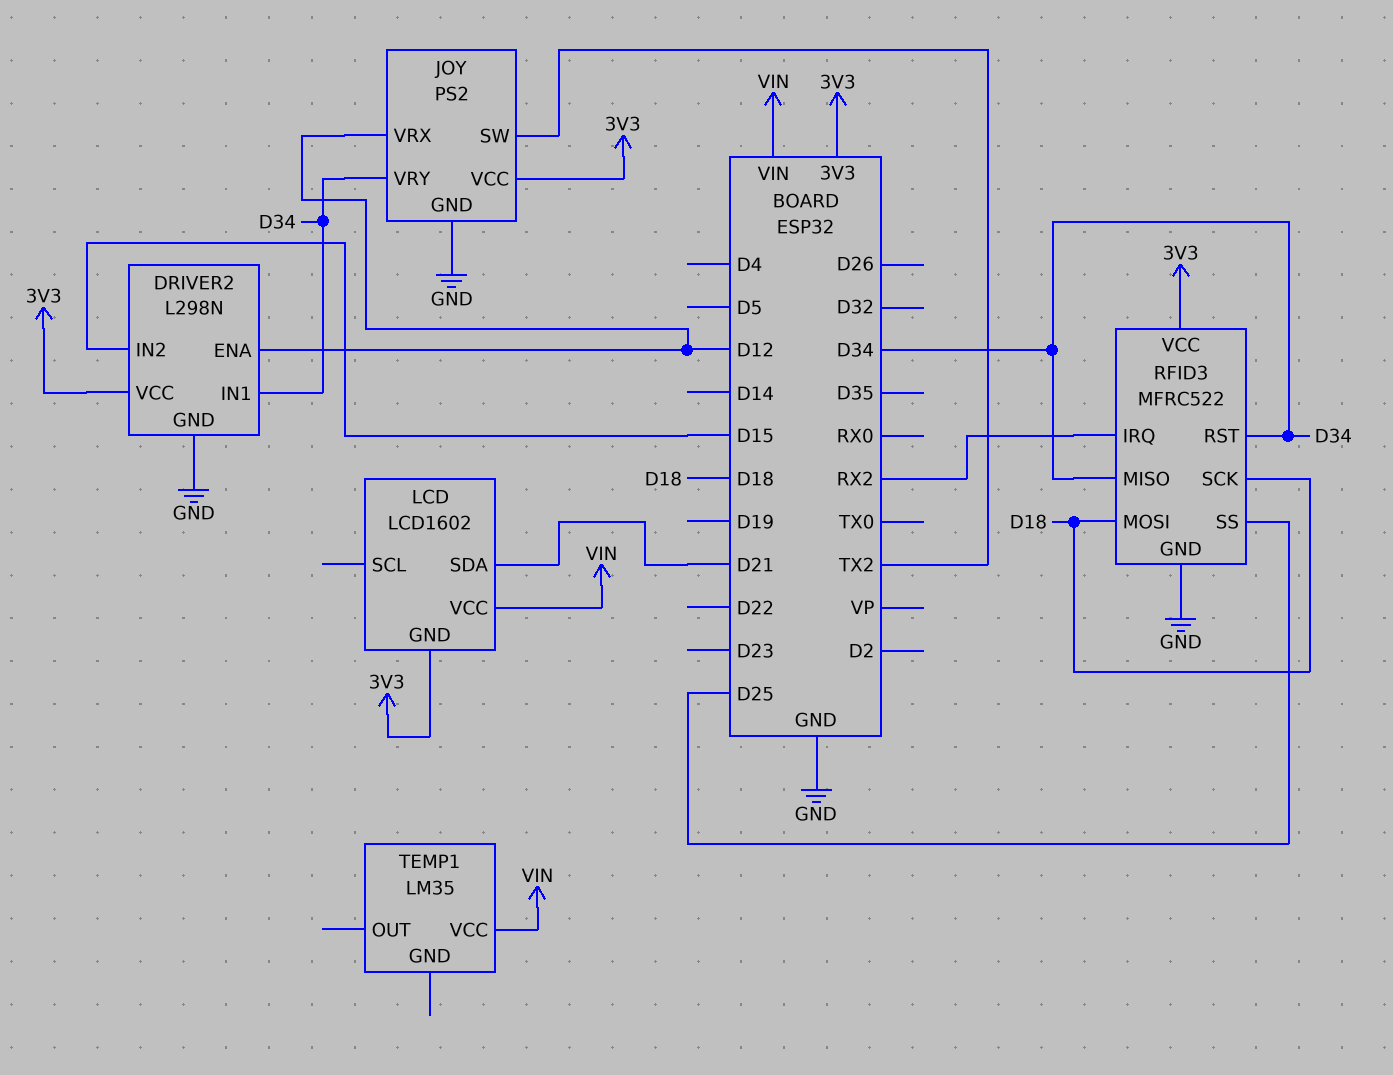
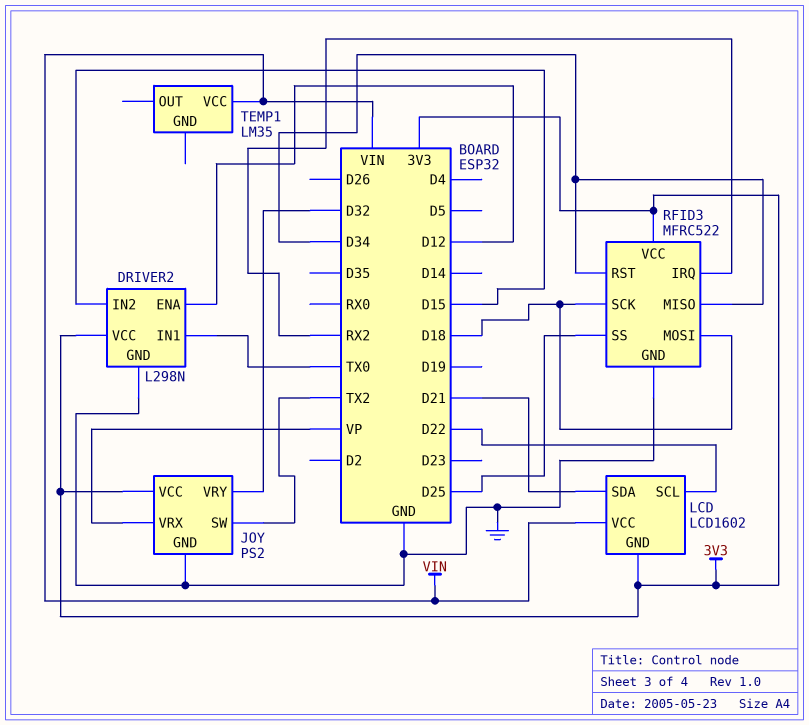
DRIVER2 pin IN1: D34 -> TX0
JOY pin VRX: D12 -> VP
JOY pin VRY: D34 -> D32
LCD pin SCL: none -> D22

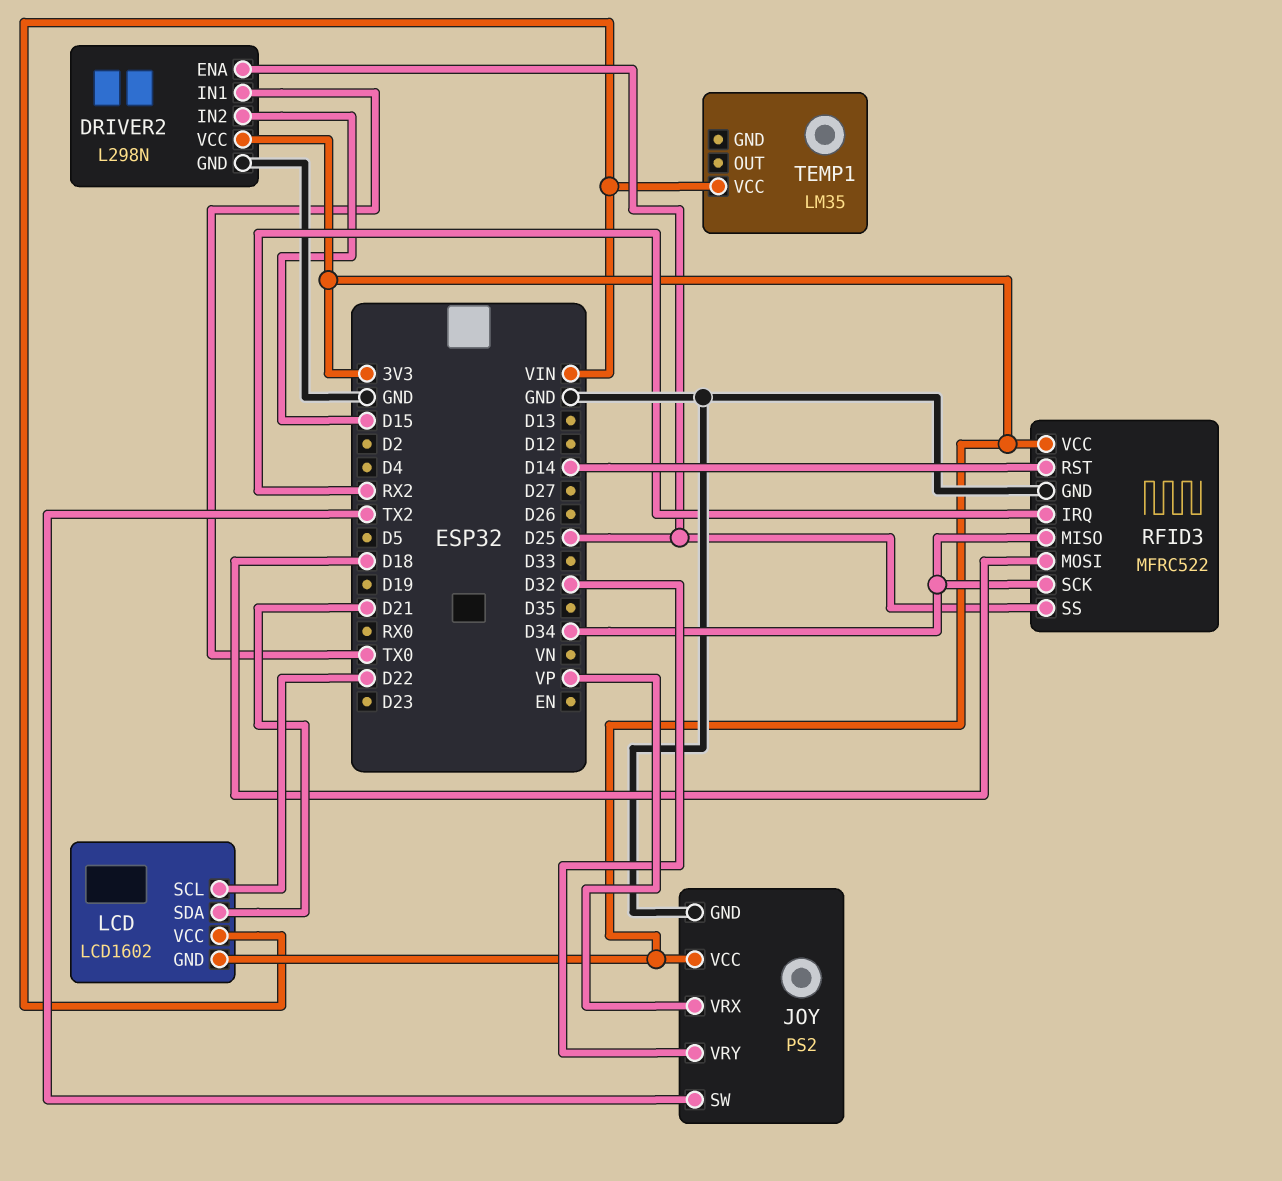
DRIVER2 pin ENA: D12 -> D25
RFID3 pin RST: D34 -> D14
RFID3 pin SCK: D18 -> D34

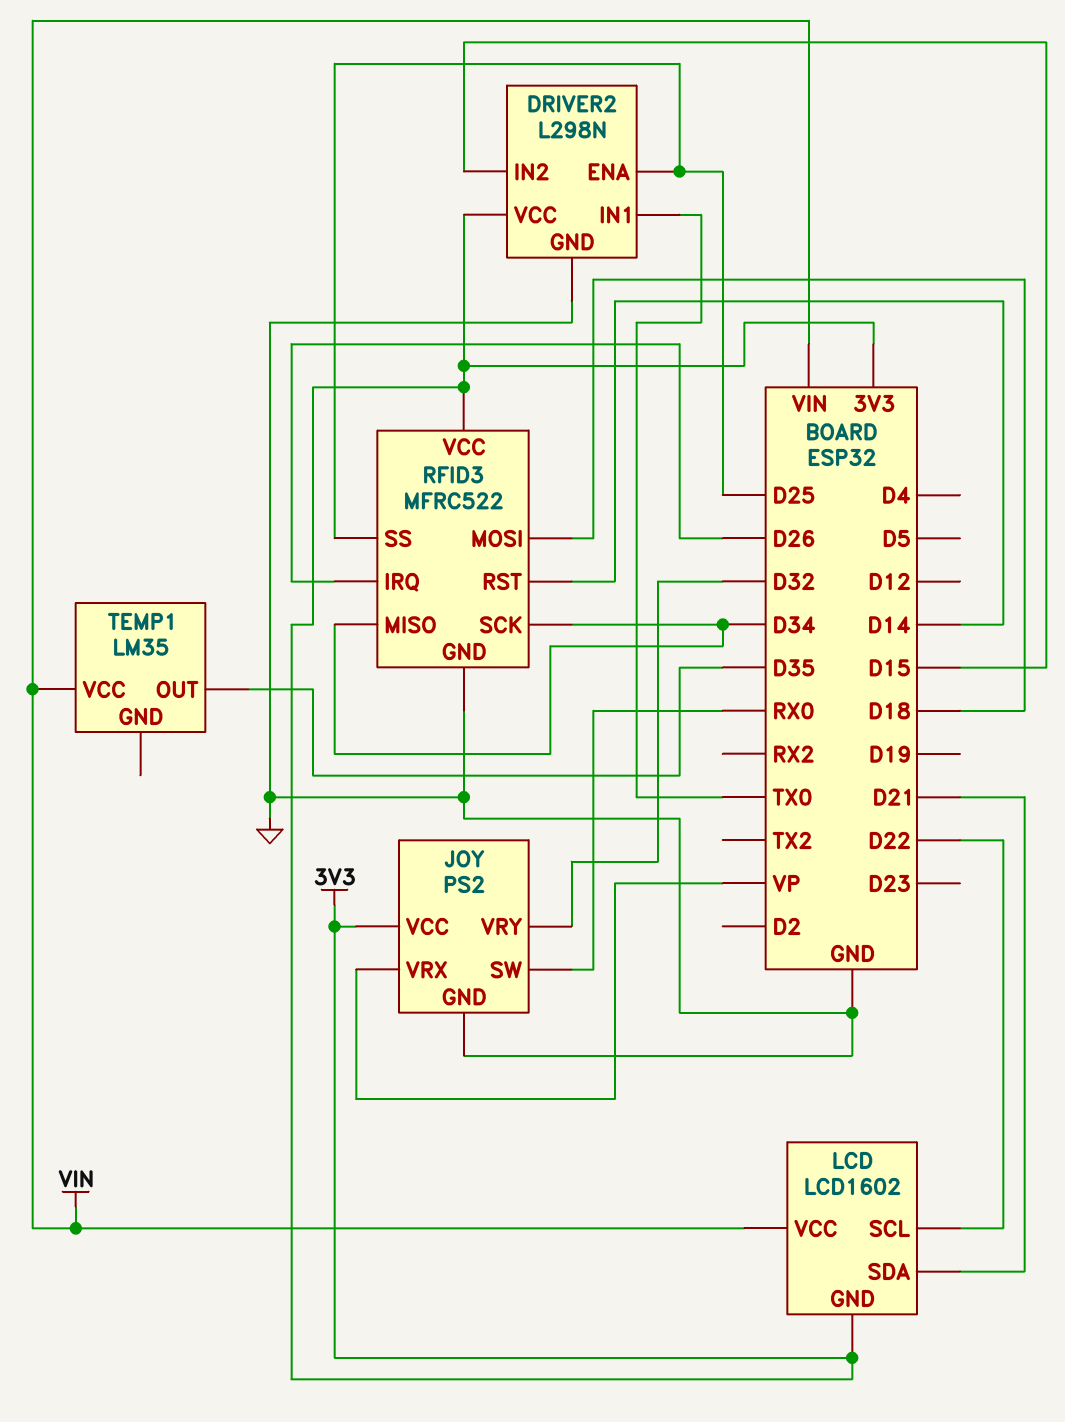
JOY pin SW: TX2 -> RX0
RFID3 pin IRQ: RX2 -> D26
TEMP1 pin OUT: none -> D35

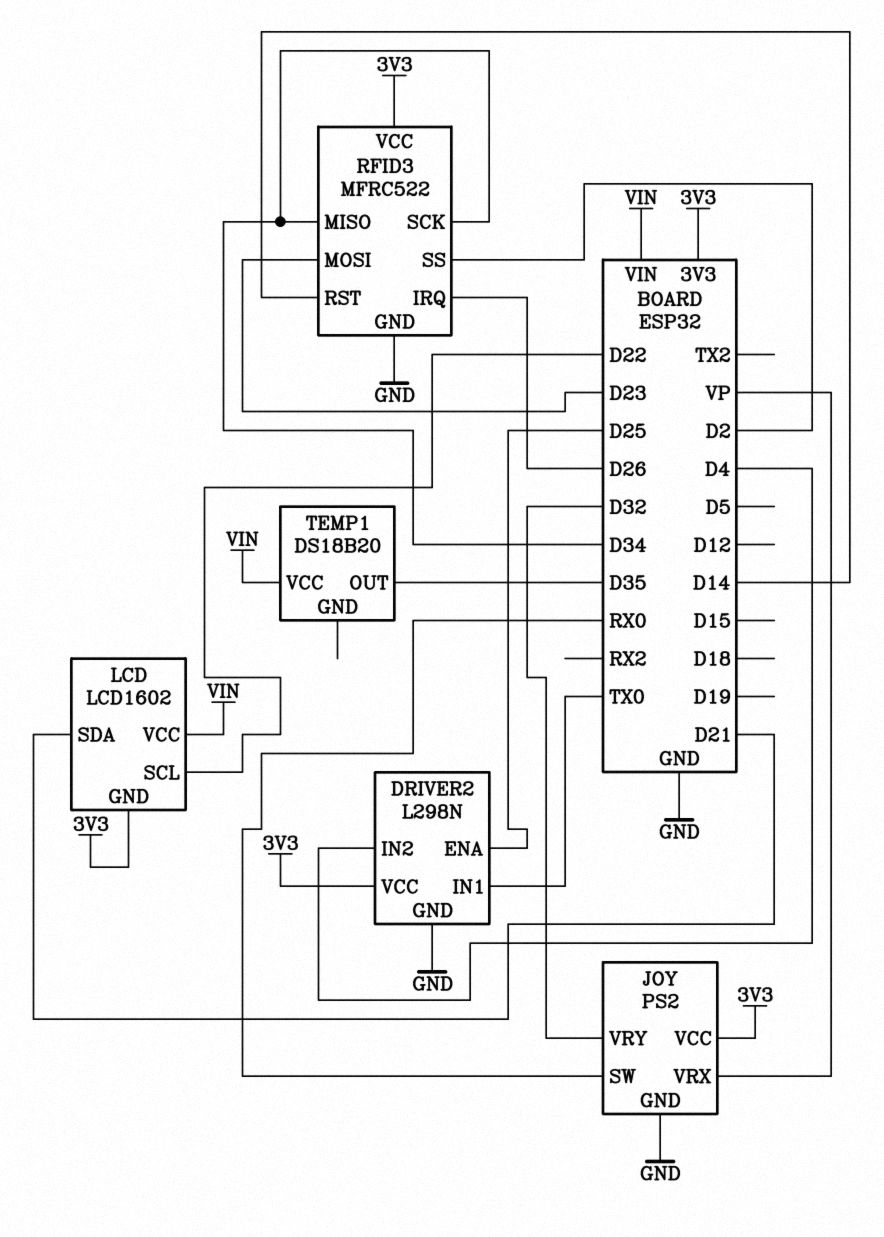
DRIVER2 pin IN2: D15 -> D4
RFID3 pin MOSI: D18 -> D23
RFID3 pin SS: D25 -> D2
TEMP1: LM35 -> DS18B20

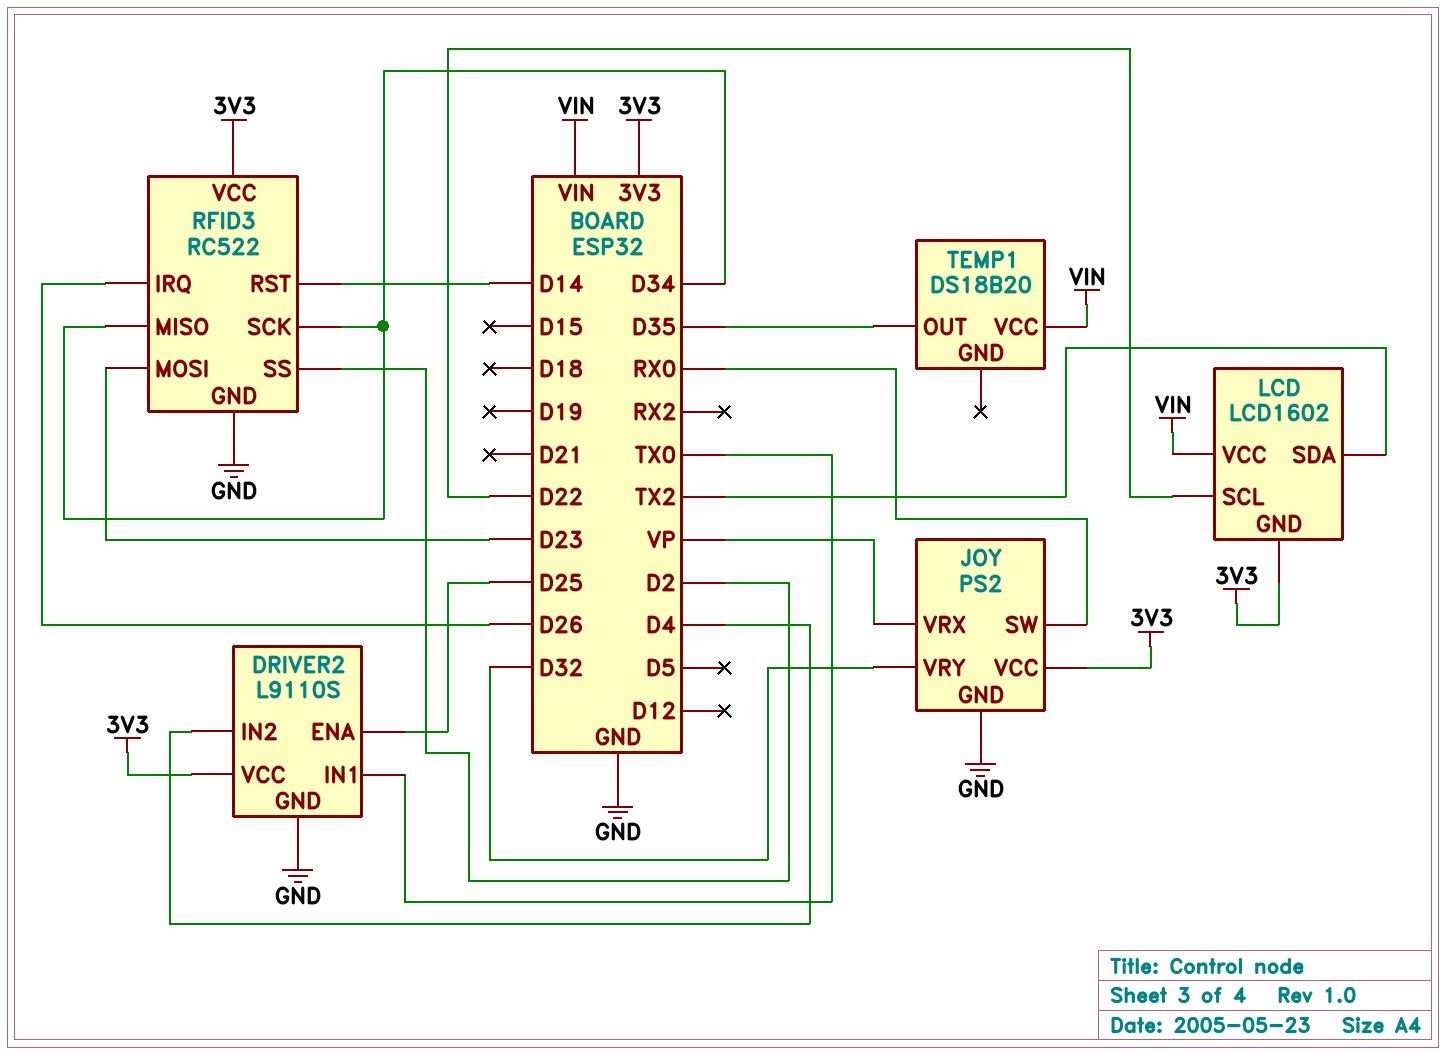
DRIVER2: L298N -> L9110S
LCD pin SDA: D21 -> TX2
RFID3: MFRC522 -> RC522

